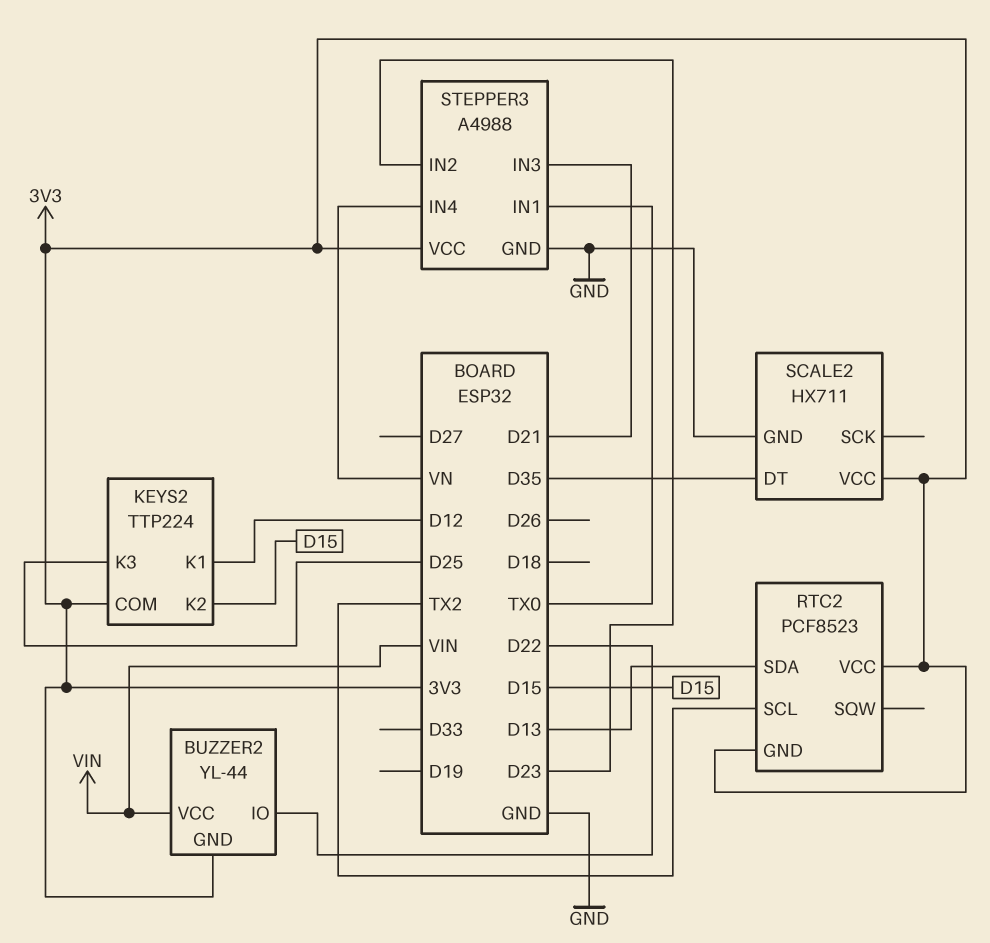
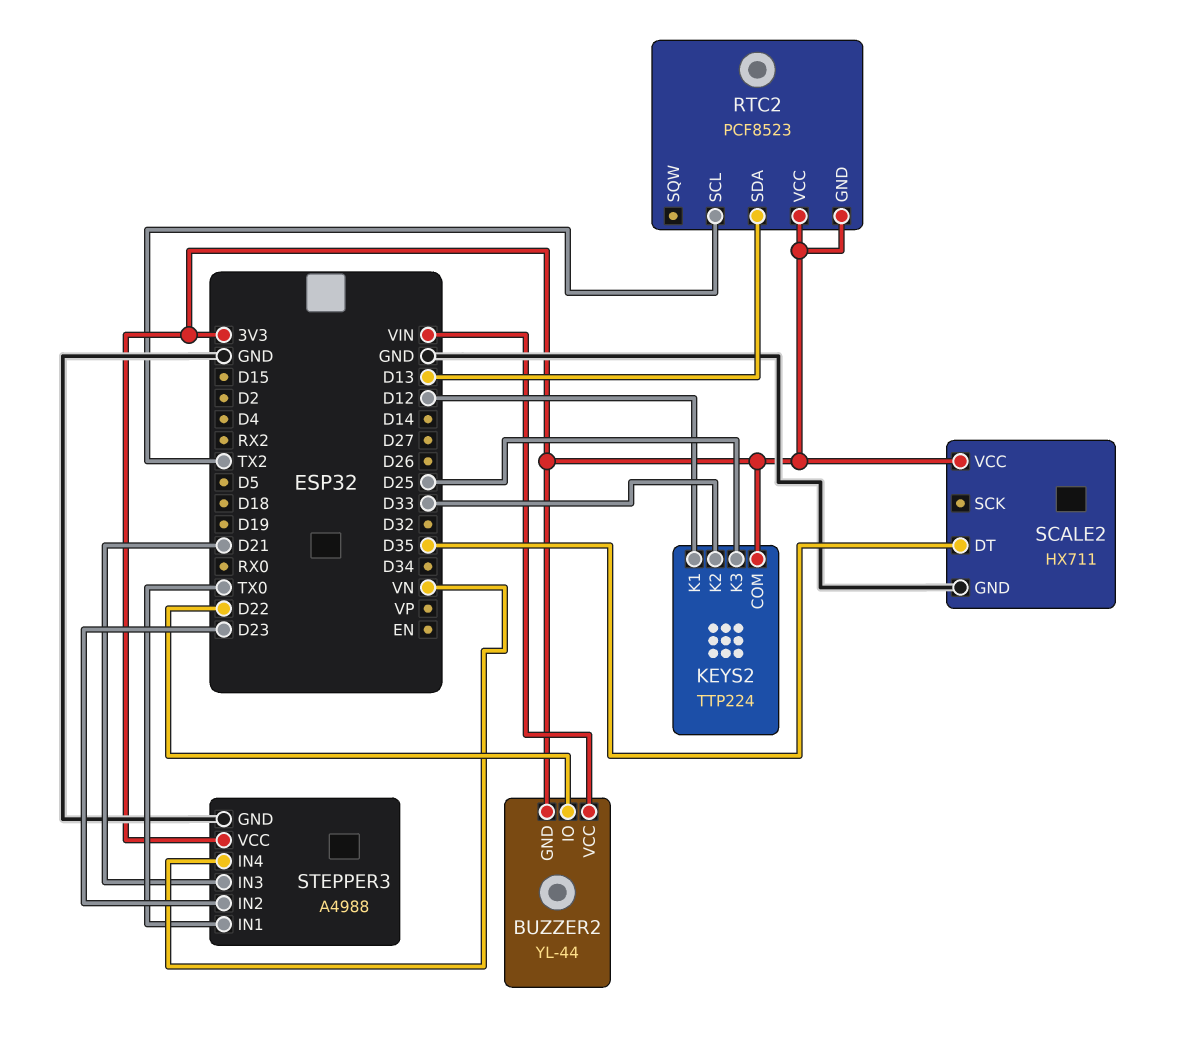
KEYS2 pin K2: D15 -> D33

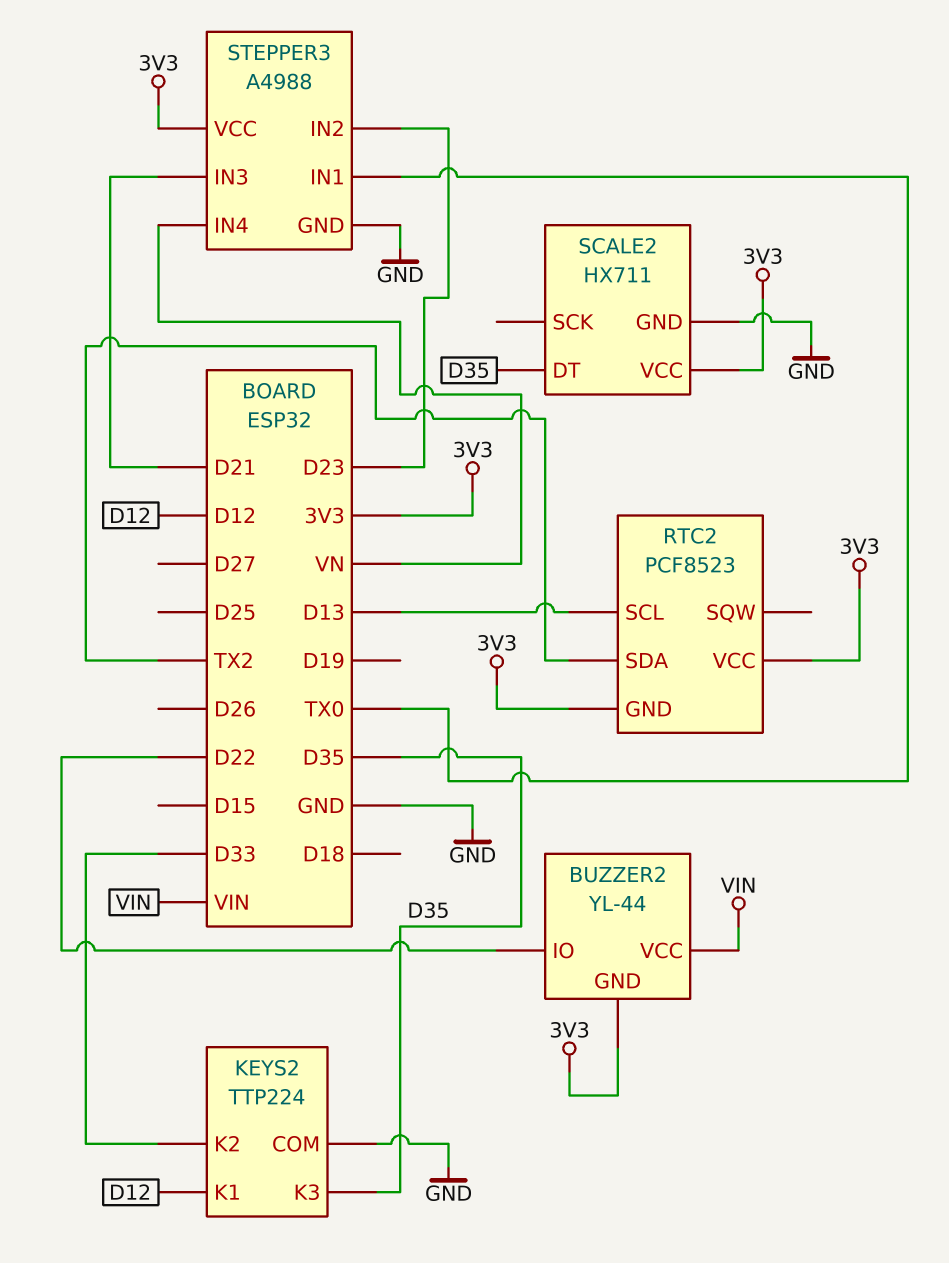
KEYS2 pin COM: 3V3 -> GND
KEYS2 pin K3: D25 -> D35
RTC2 pin SCL: TX2 -> D13
RTC2 pin SDA: D13 -> TX2

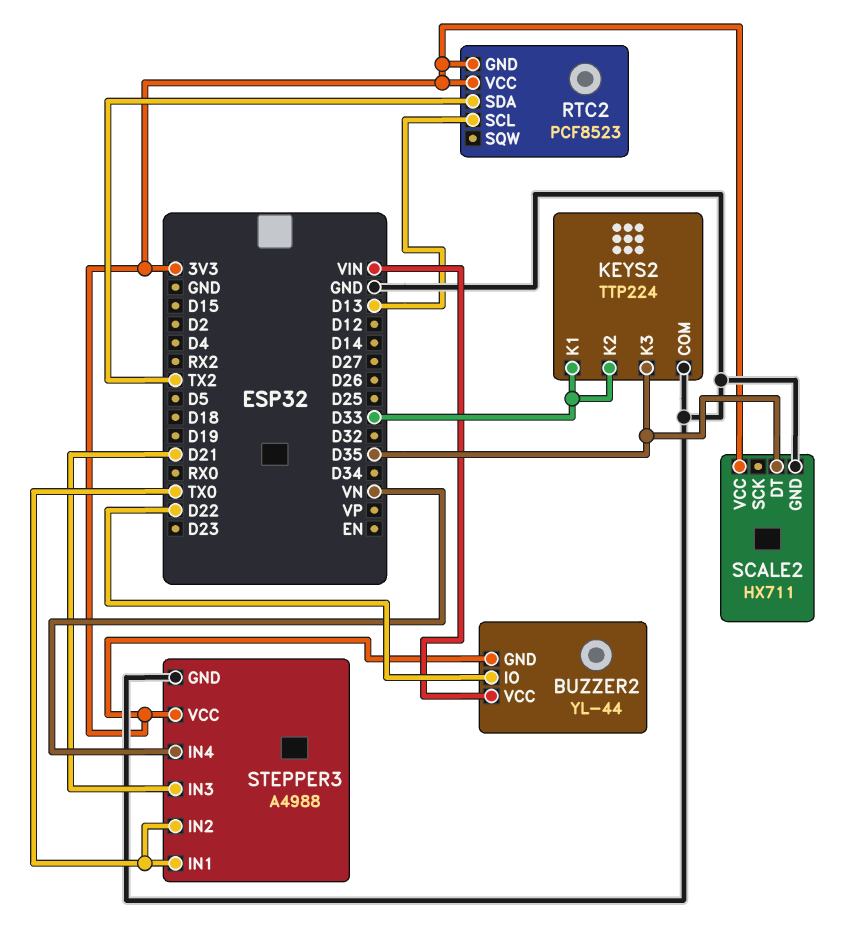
KEYS2 pin K1: D12 -> D33
STEPPER3 pin IN2: D23 -> TX0

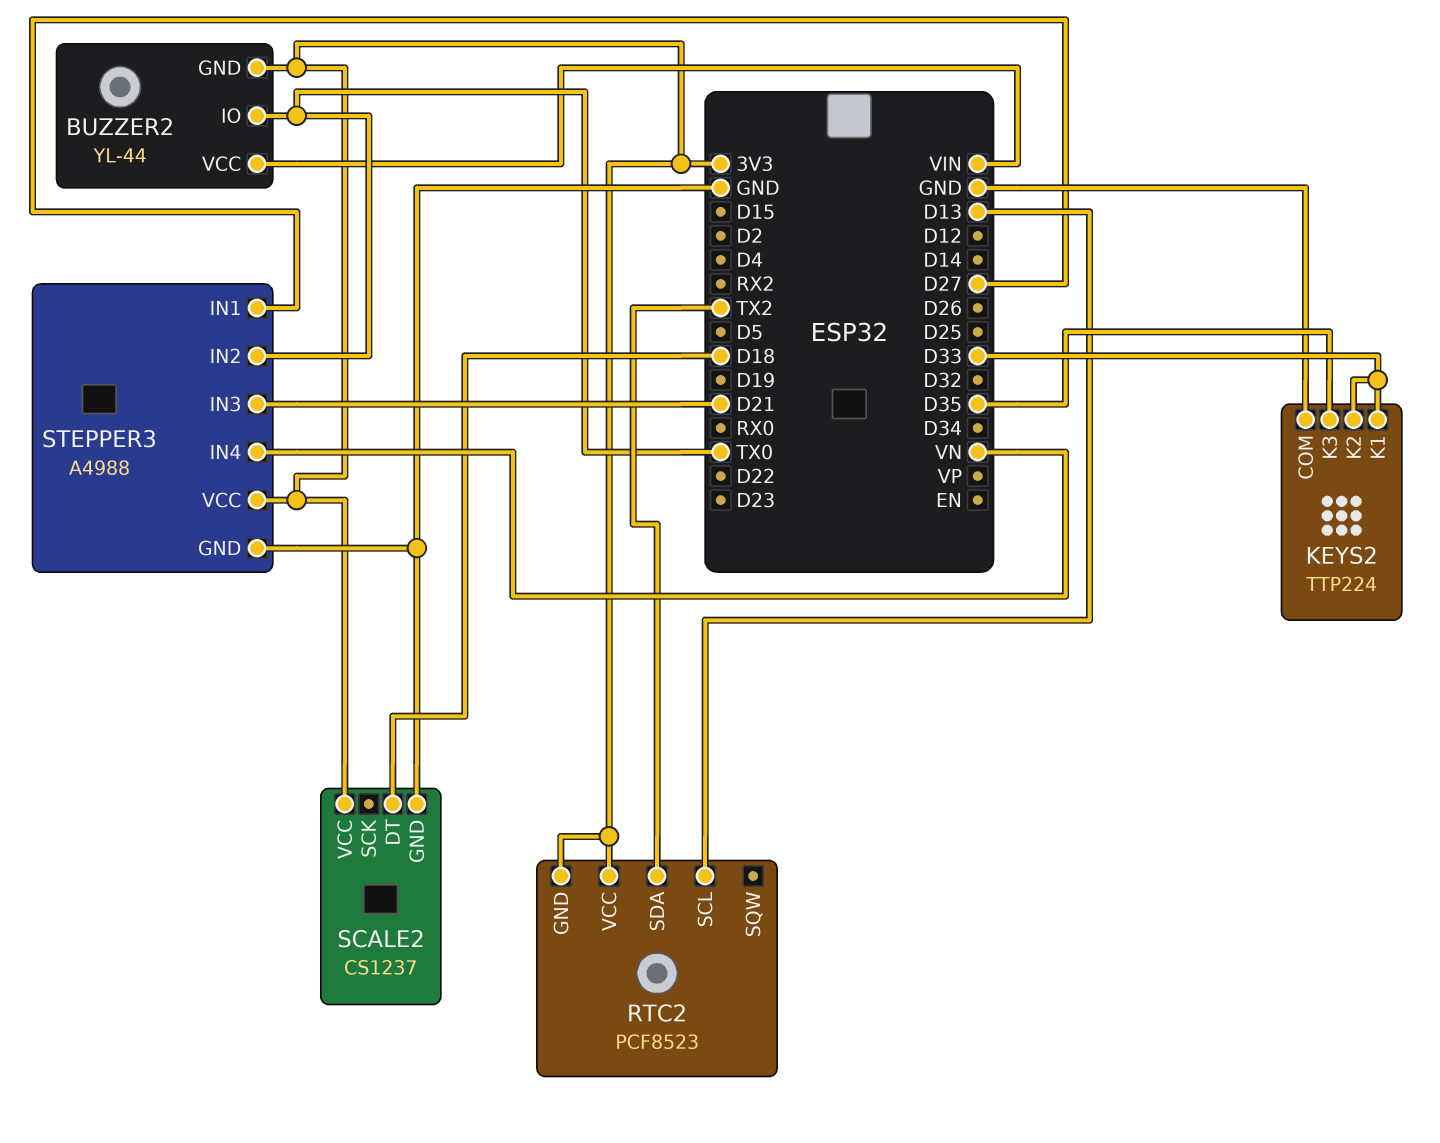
BUZZER2 pin IO: D22 -> TX0
SCALE2: HX711 -> CS1237
SCALE2 pin DT: D35 -> D18
STEPPER3 pin IN1: TX0 -> D27

